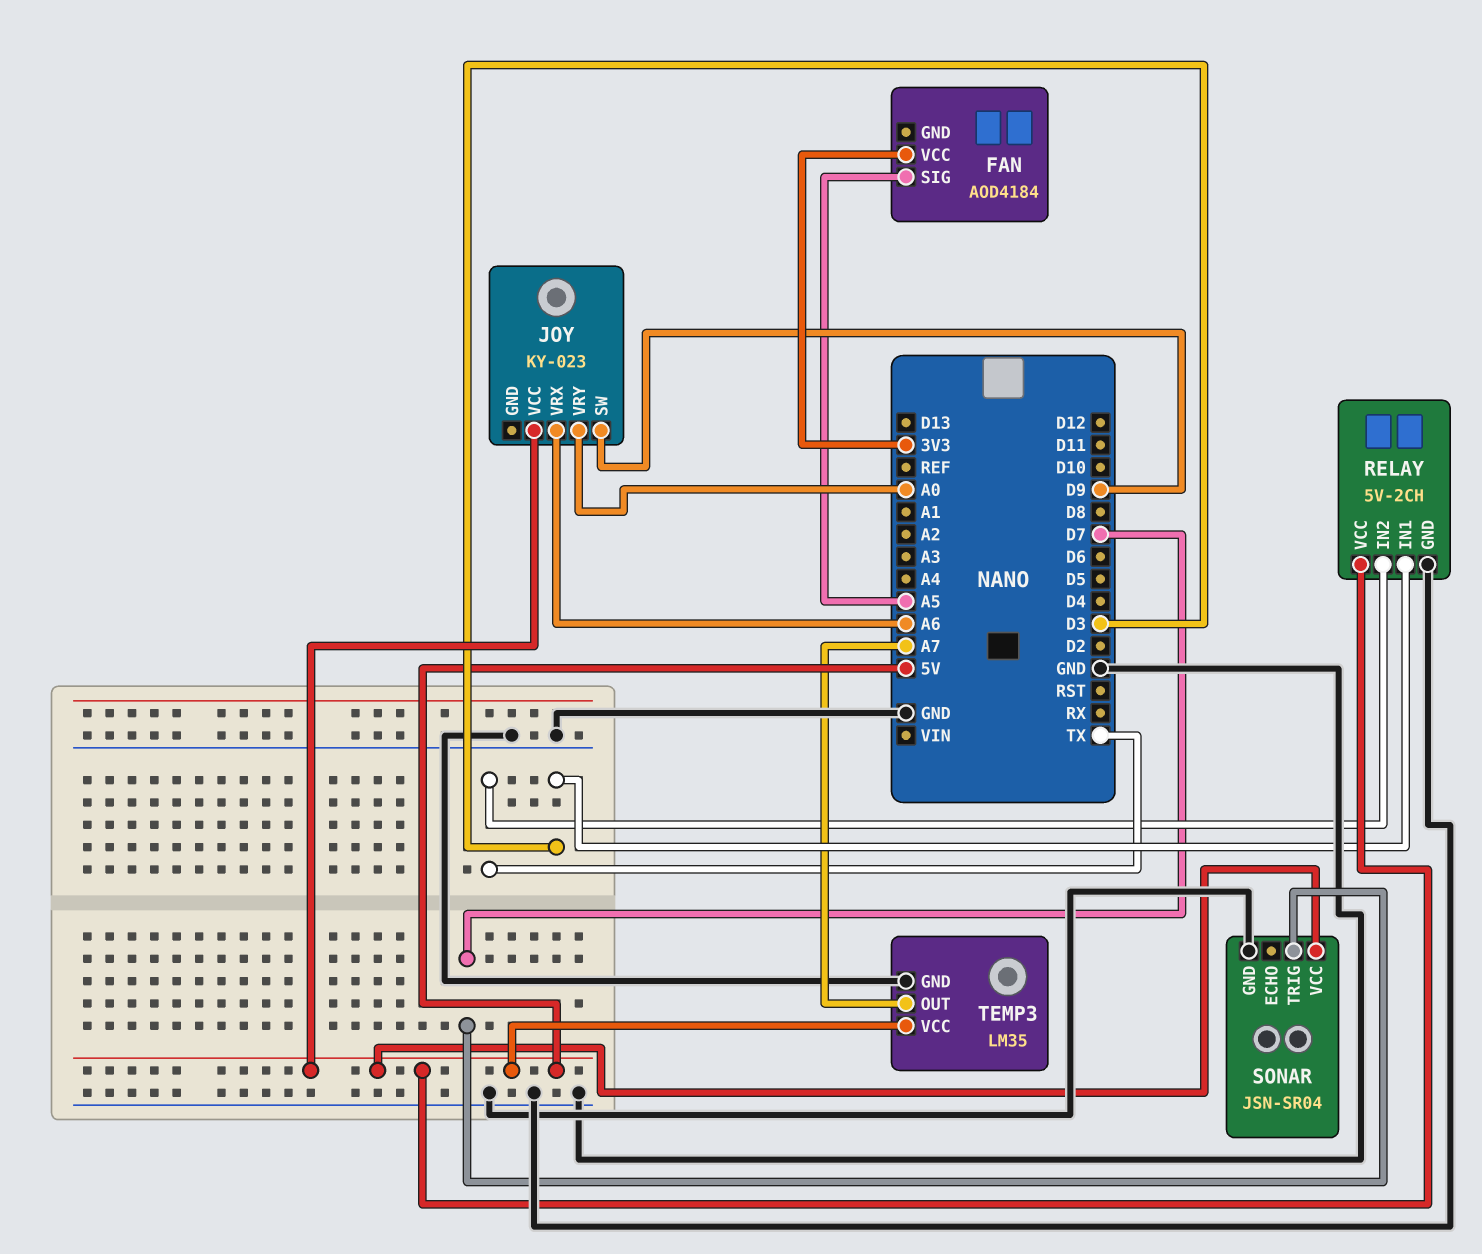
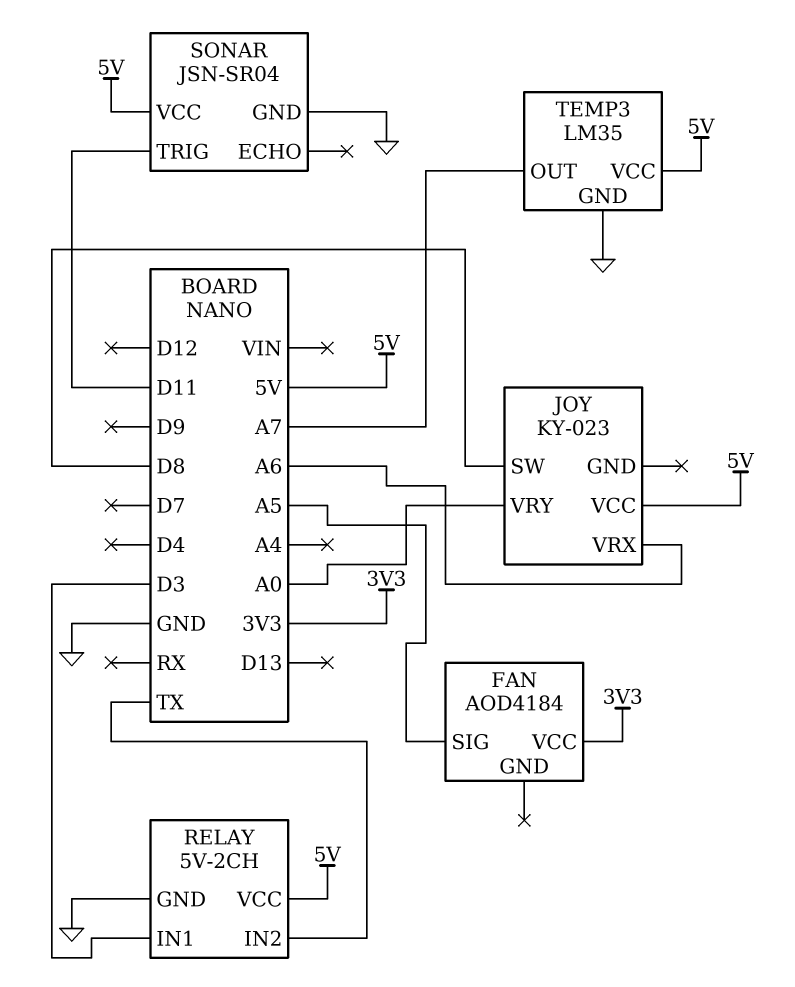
JOY pin SW: D9 -> D8
SONAR pin TRIG: D7 -> D11

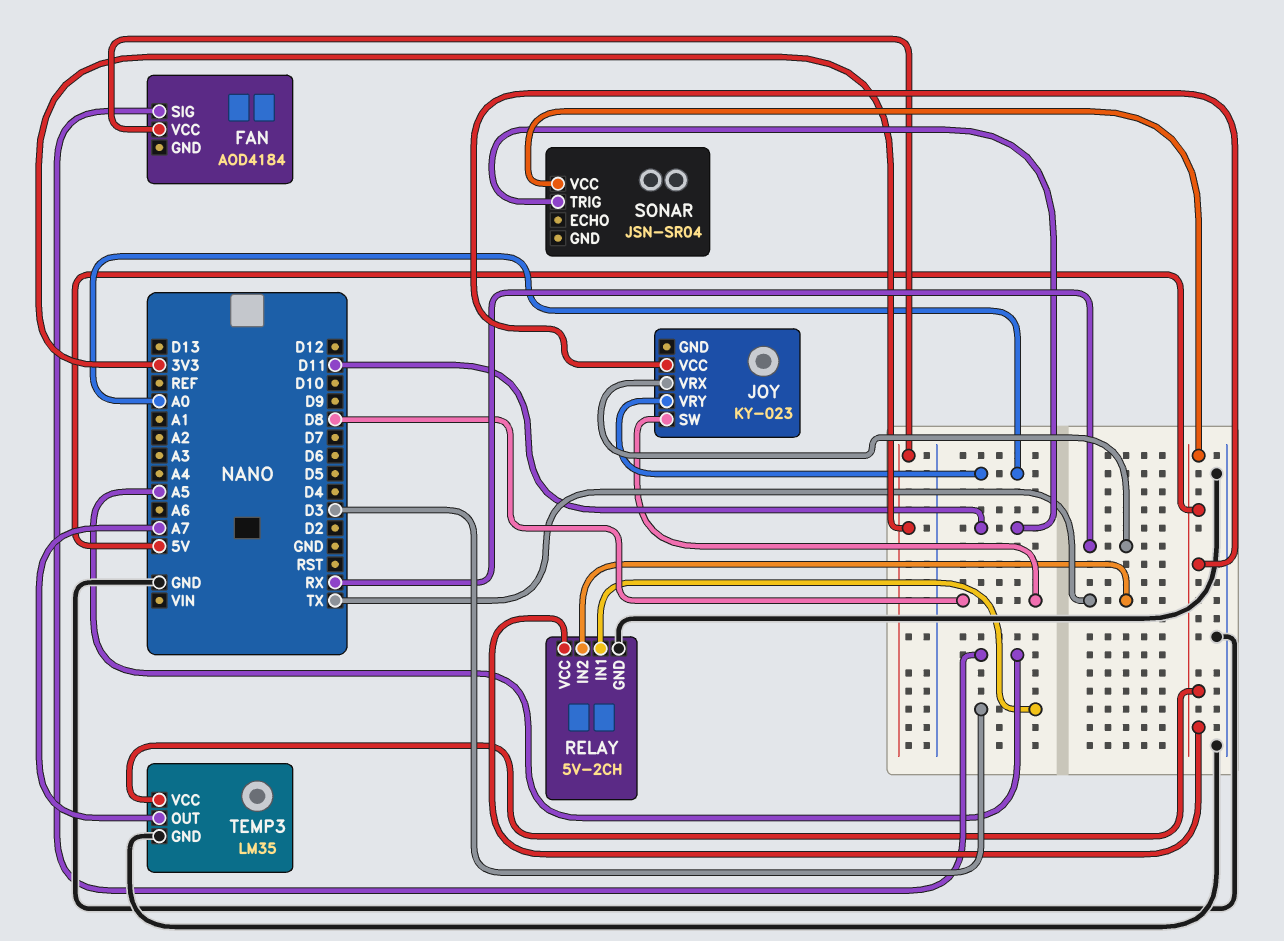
JOY pin VRX: A6 -> RX
SONAR pin GND: GND -> none

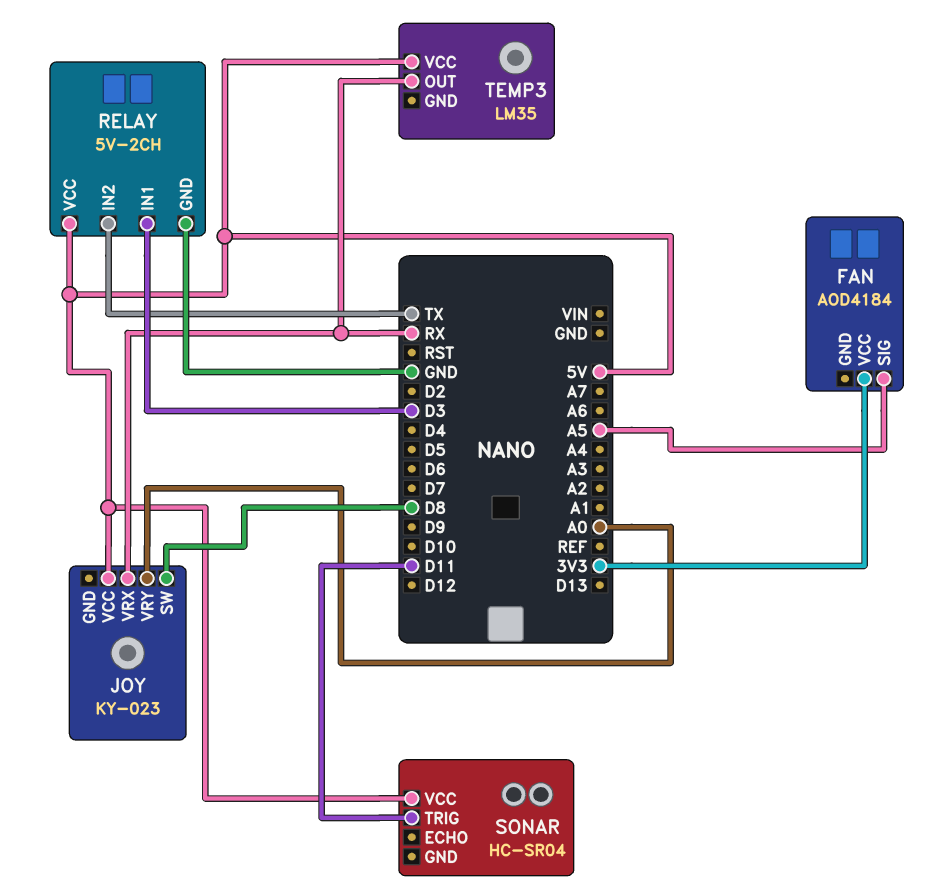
SONAR: JSN-SR04 -> HC-SR04
TEMP3 pin GND: GND -> none
TEMP3 pin OUT: A7 -> RX

